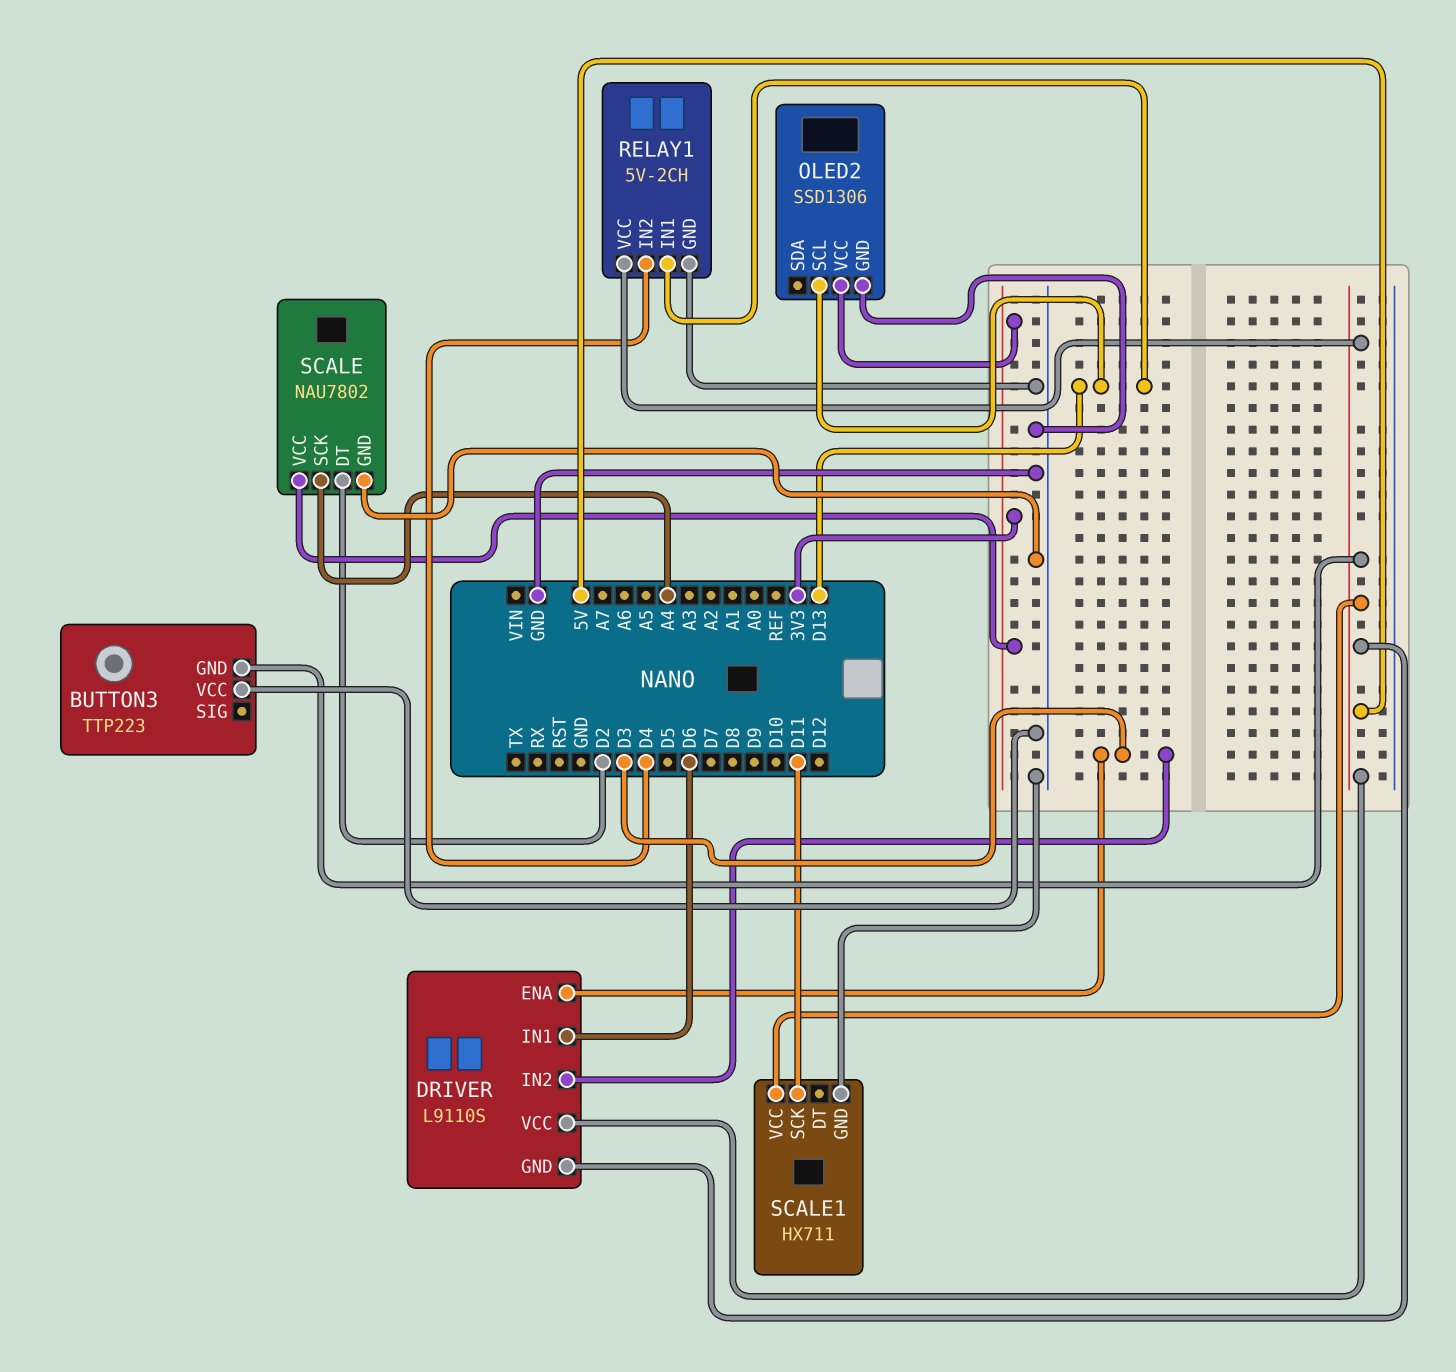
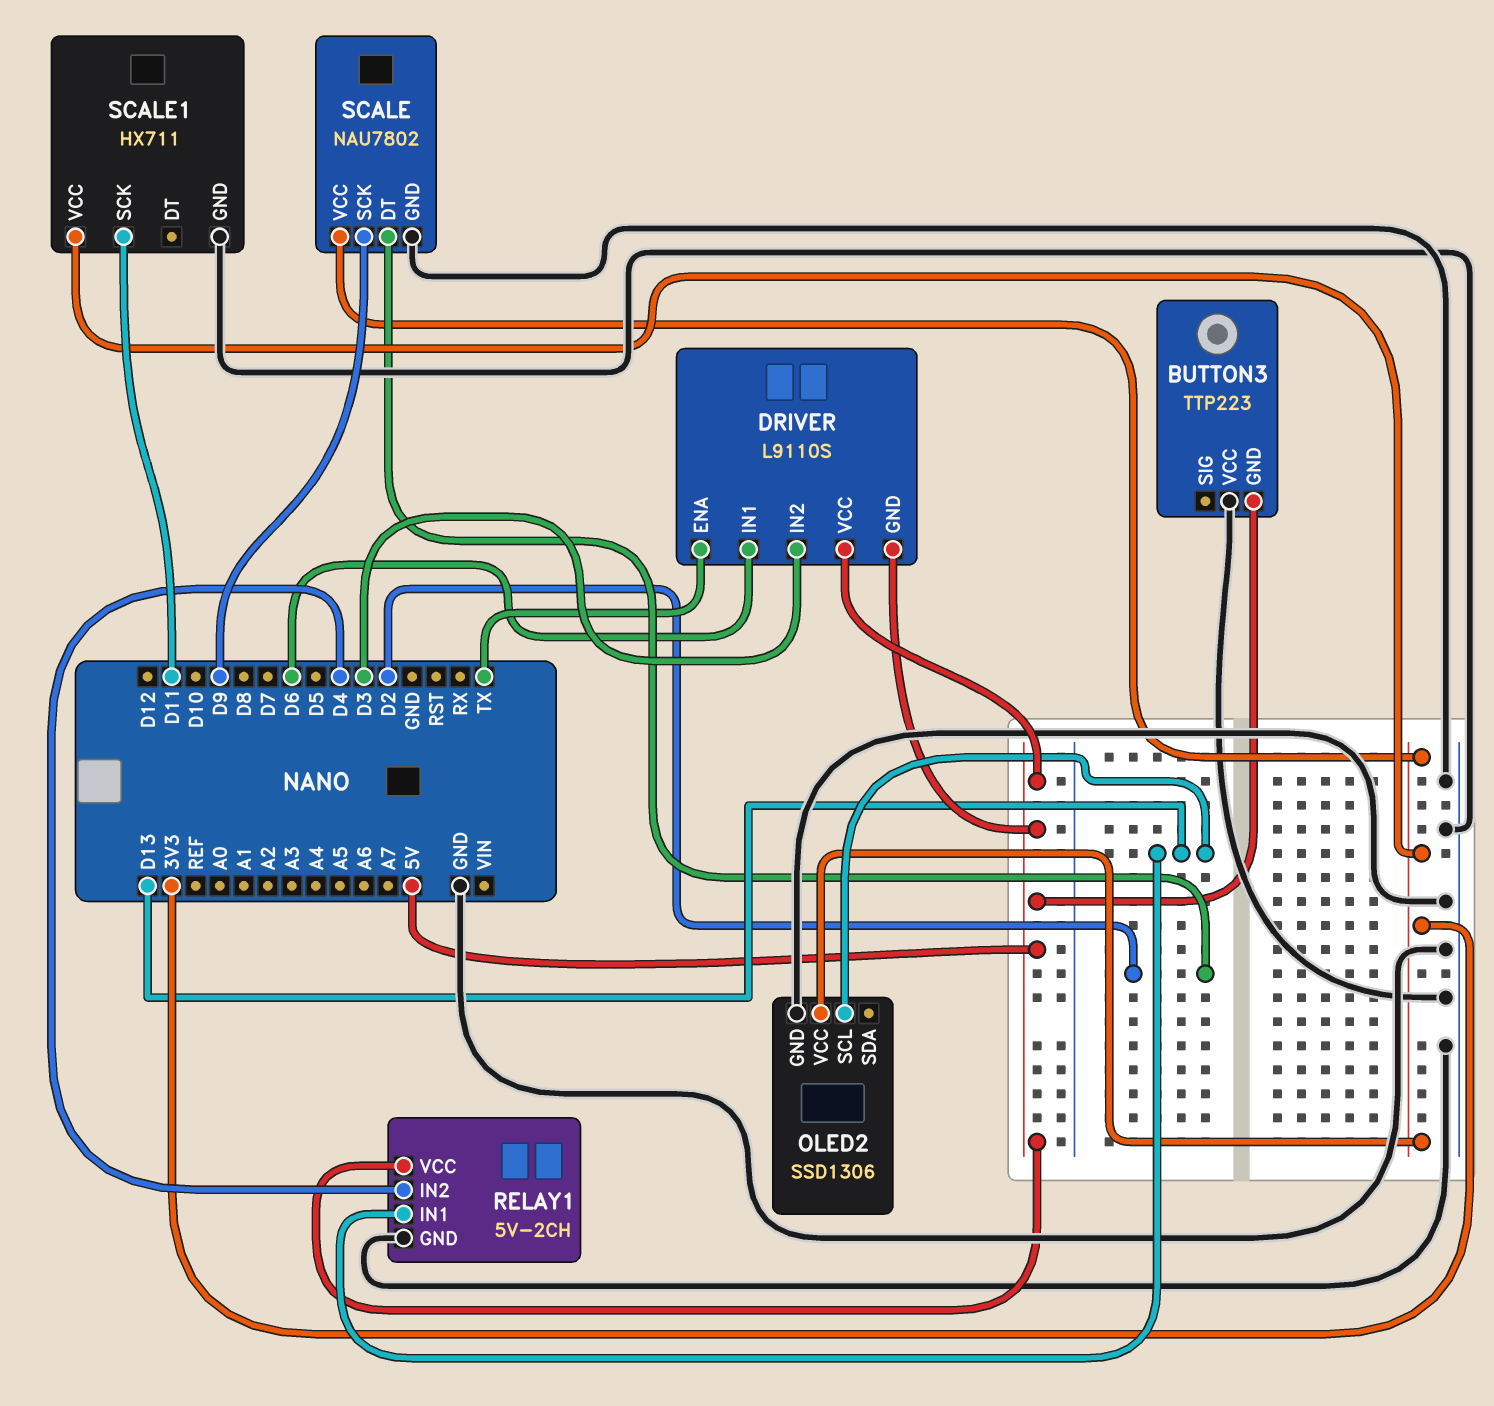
DRIVER pin ENA: D3 -> TX
SCALE pin SCK: A4 -> D9
SCALE1 pin VCC: 5V -> 3V3

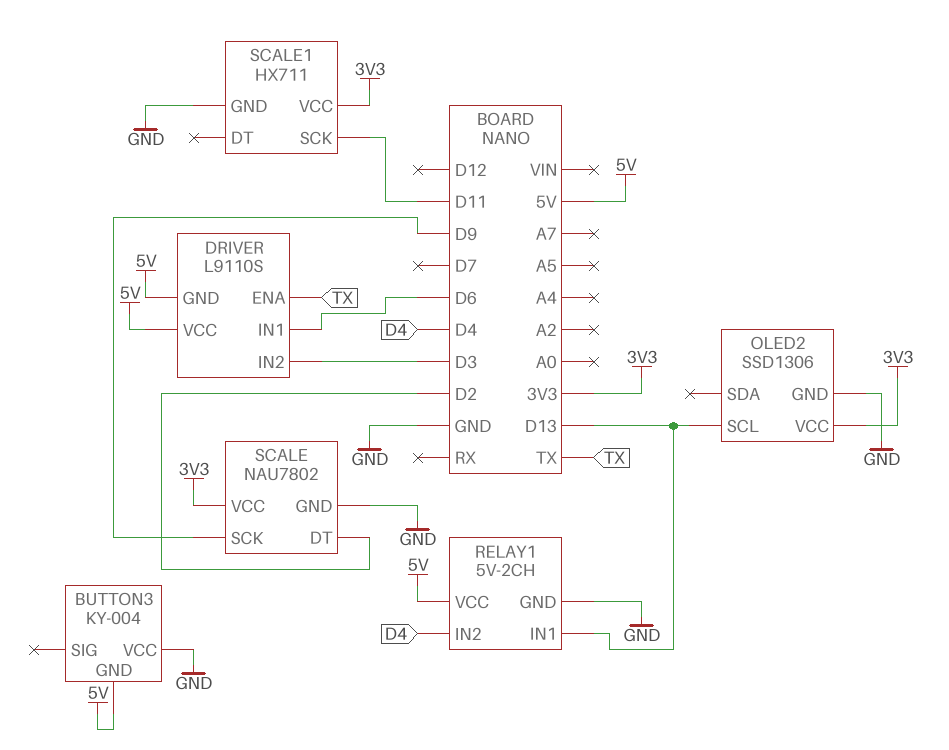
BUTTON3: TTP223 -> KY-004

